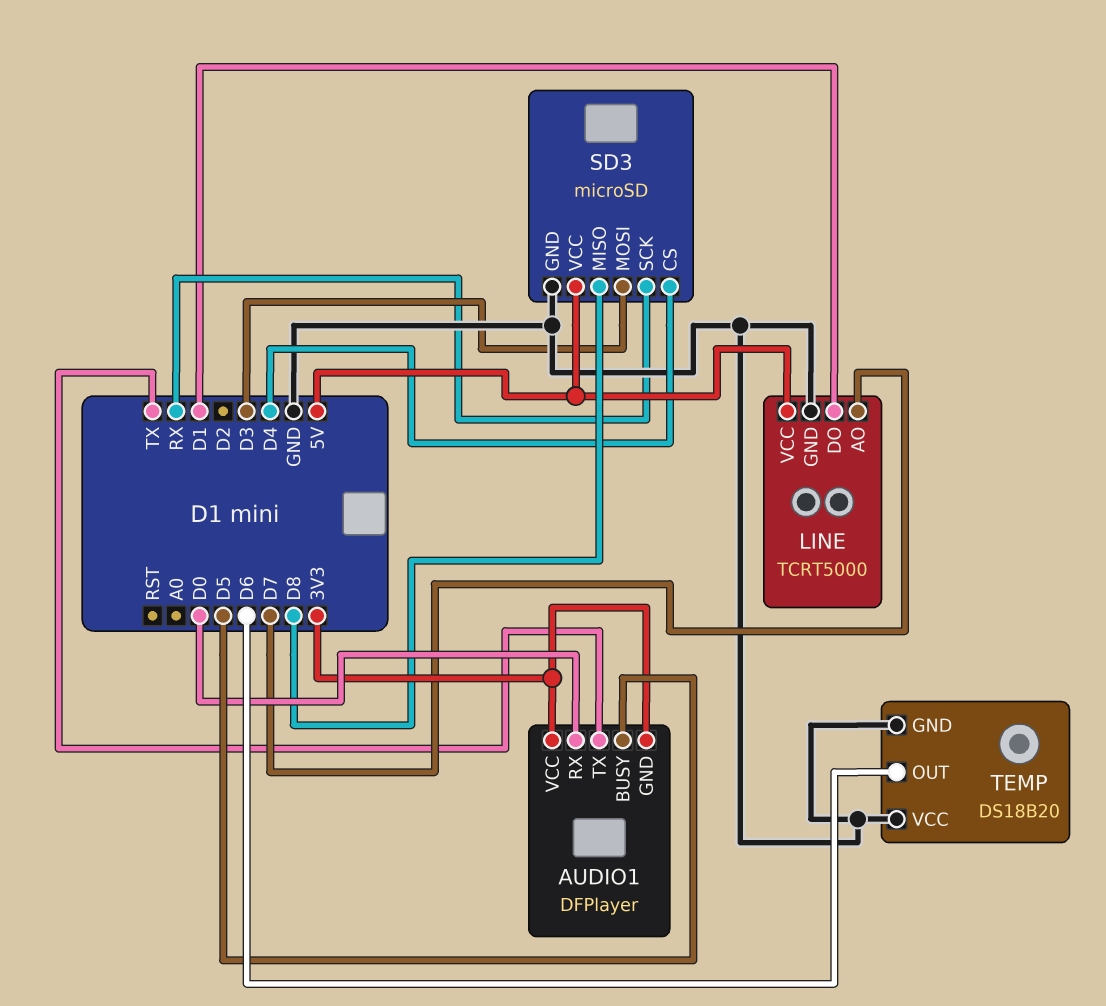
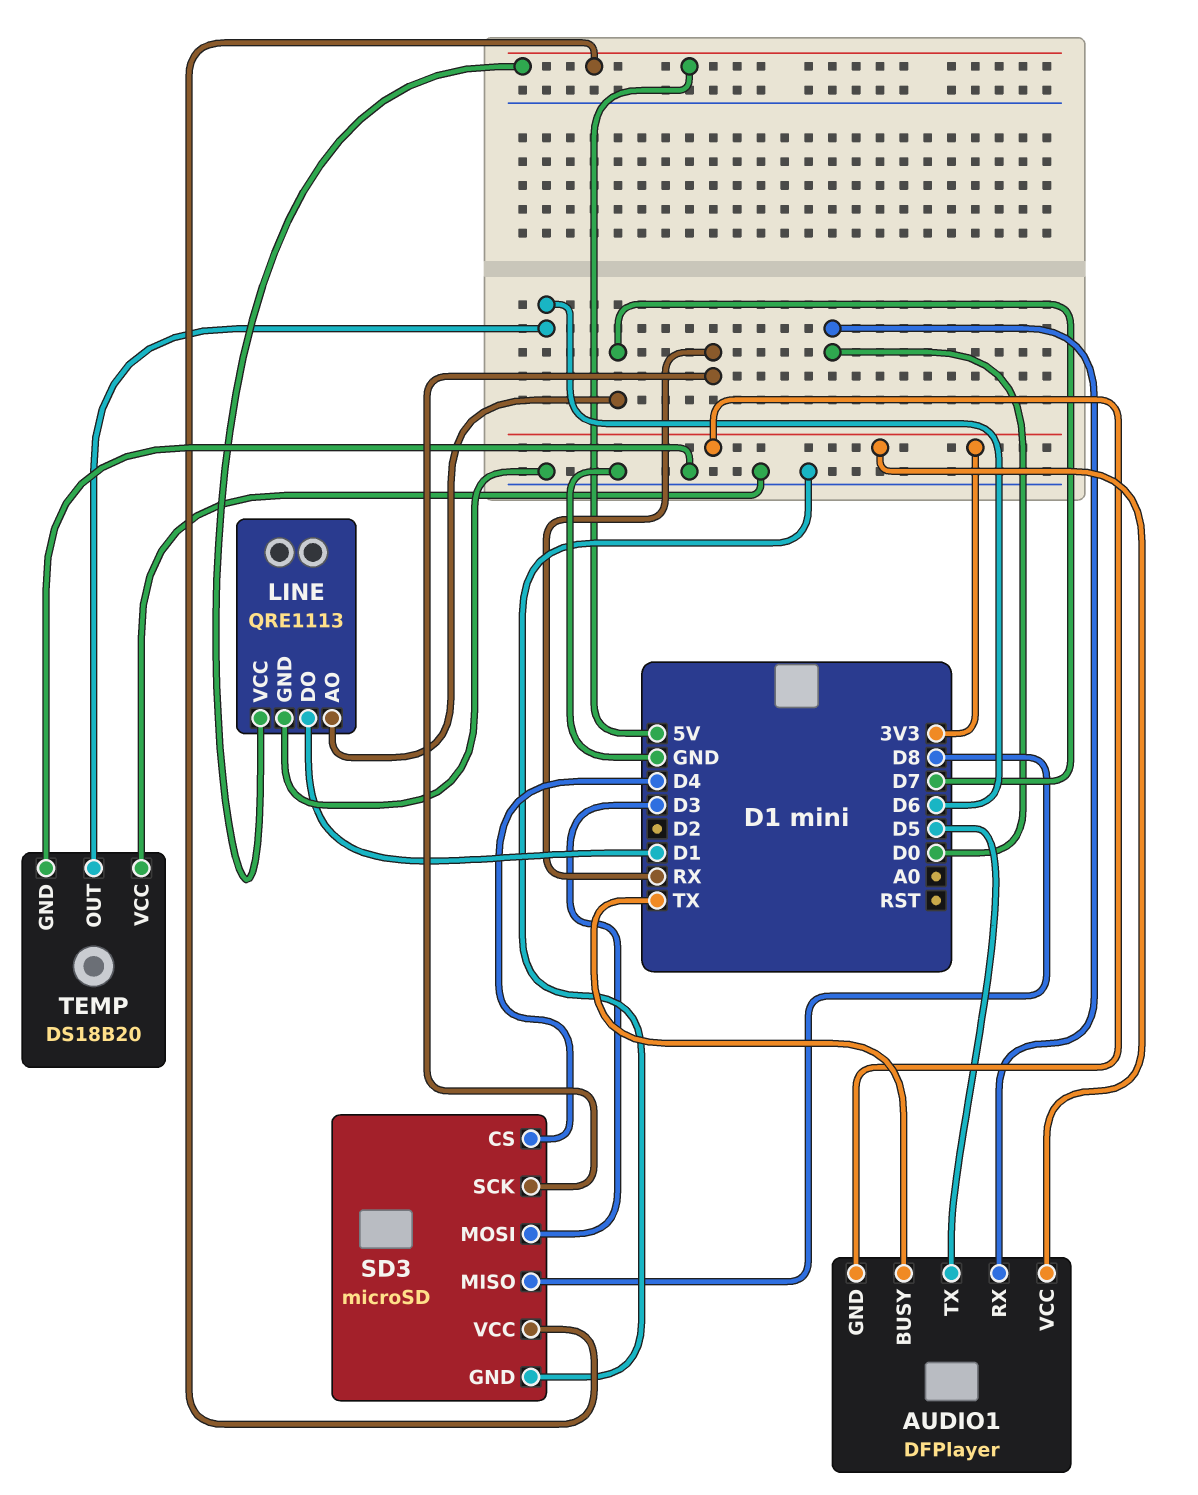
AUDIO1 pin BUSY: D5 -> TX
AUDIO1 pin TX: TX -> D5
LINE: TCRT5000 -> QRE1113

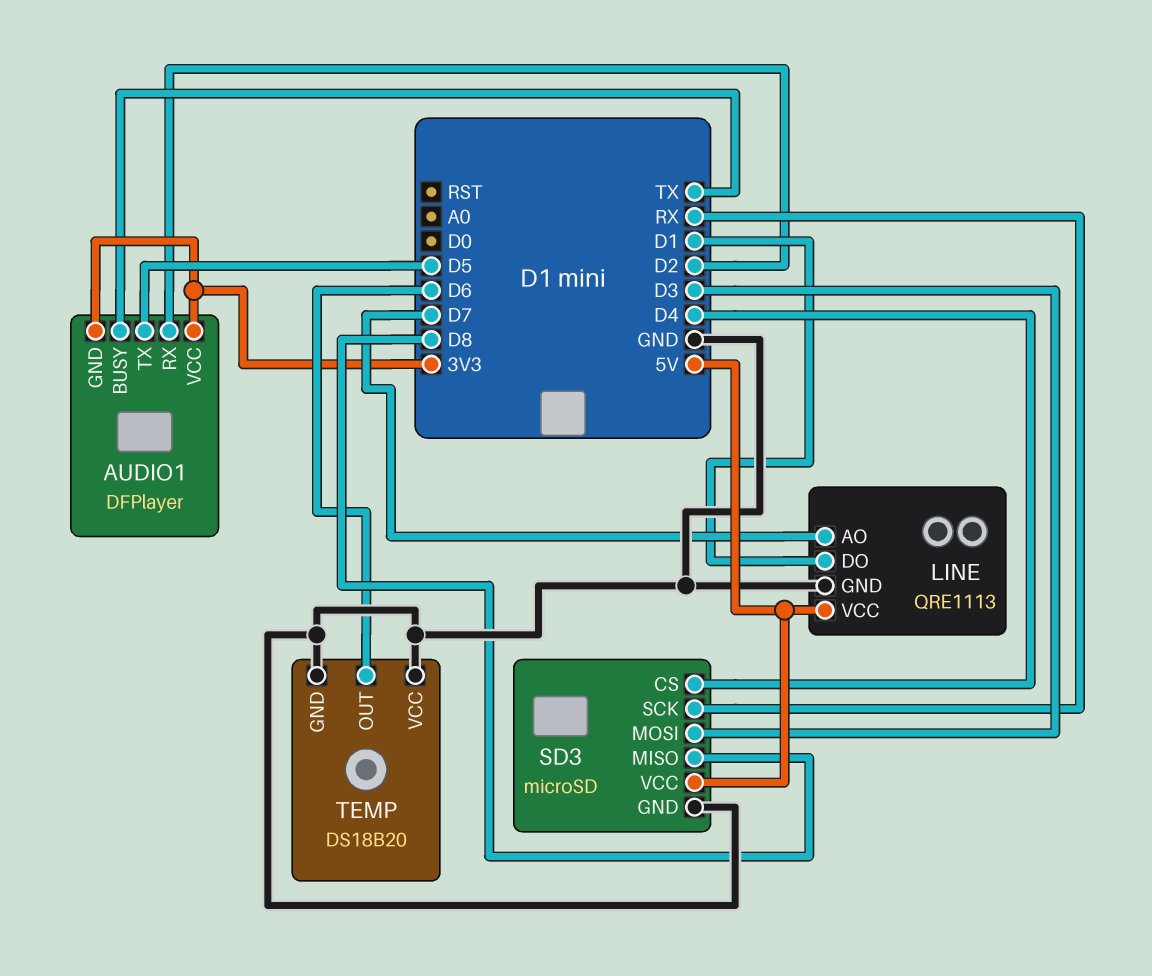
AUDIO1 pin RX: D0 -> D2

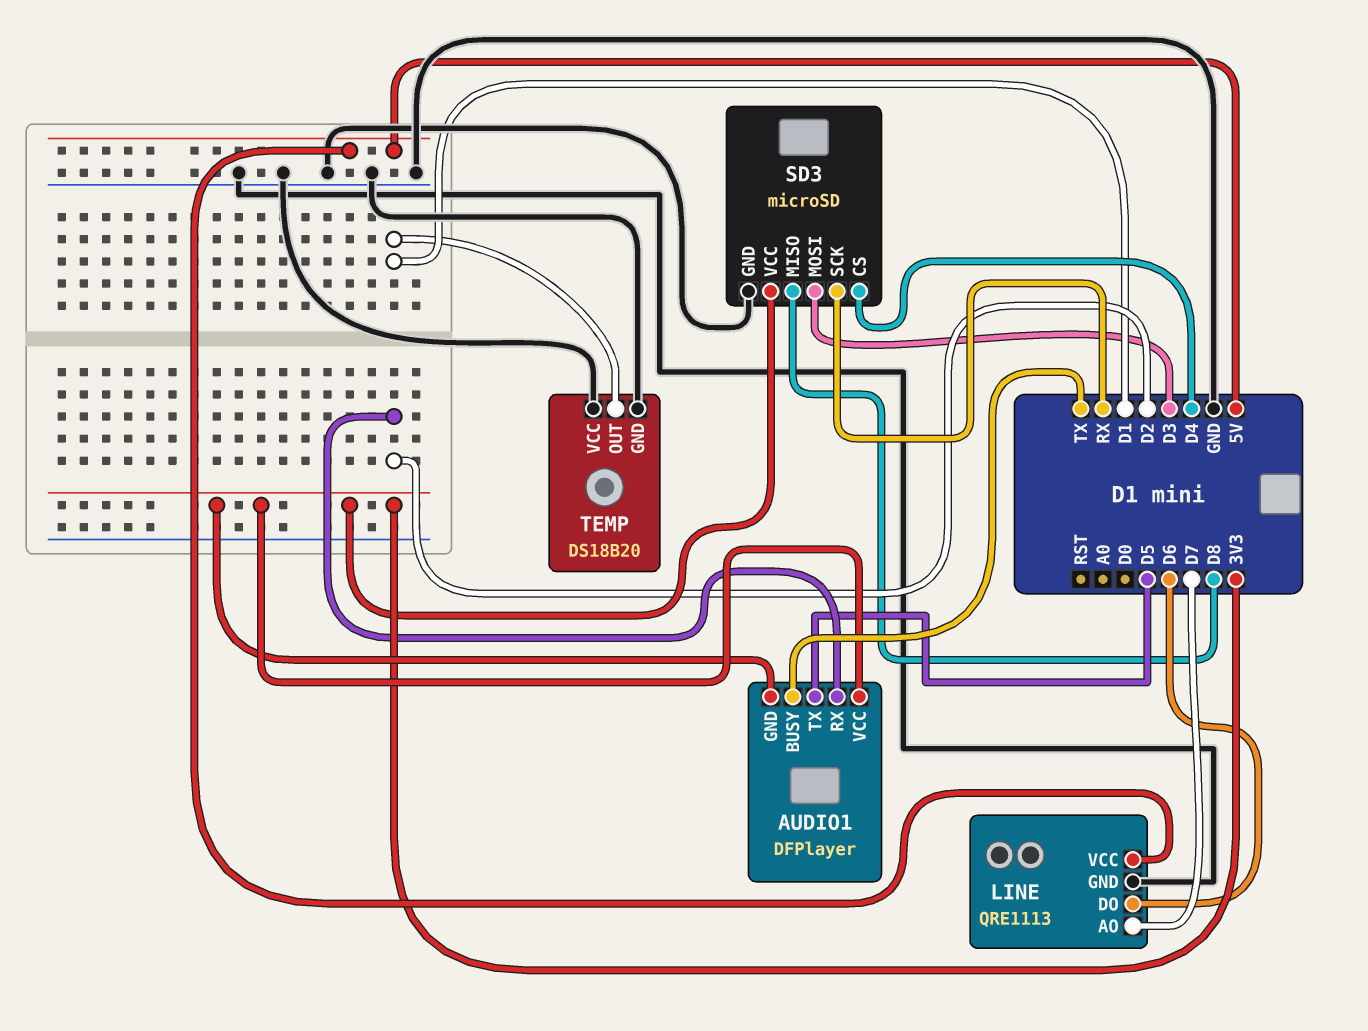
LINE pin DO: D1 -> D6
SD3 pin VCC: 5V -> 3V3
TEMP pin OUT: D6 -> D1

